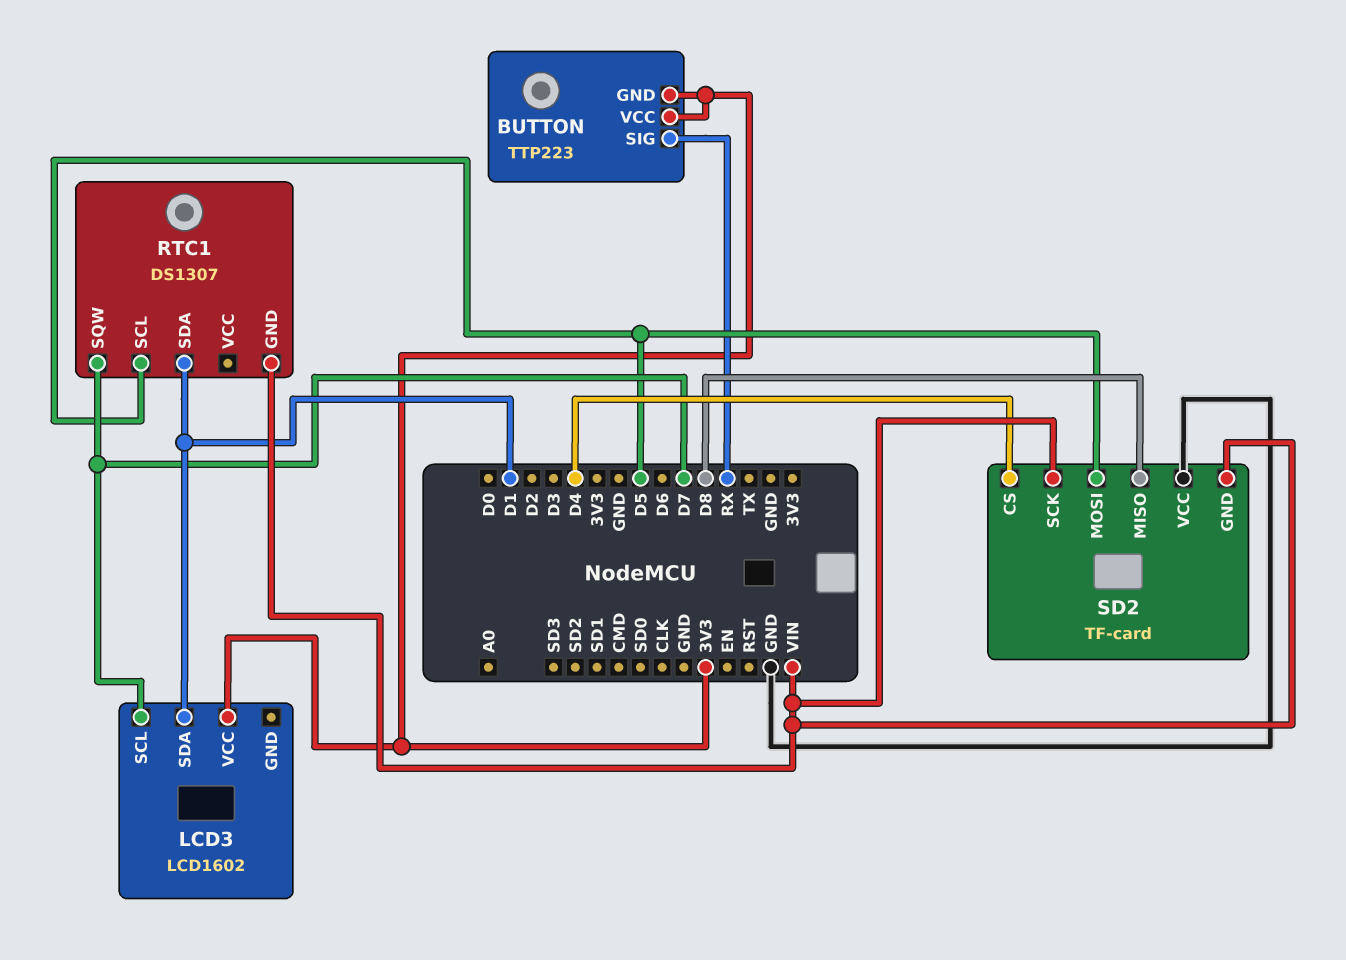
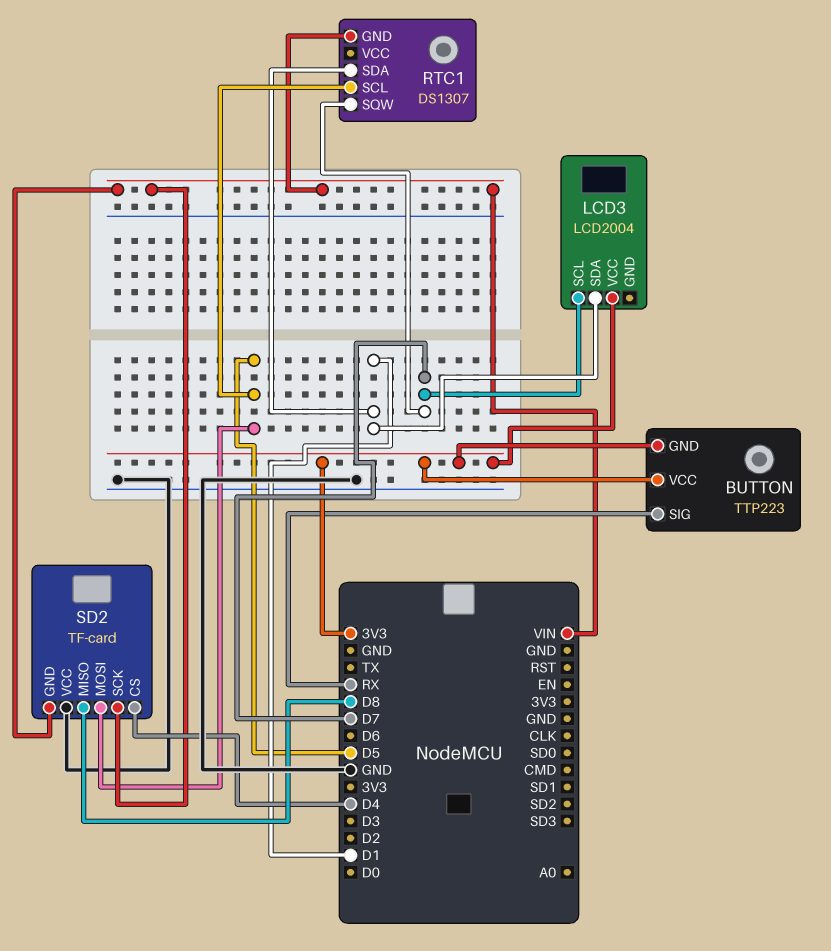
LCD3: LCD1602 -> LCD2004

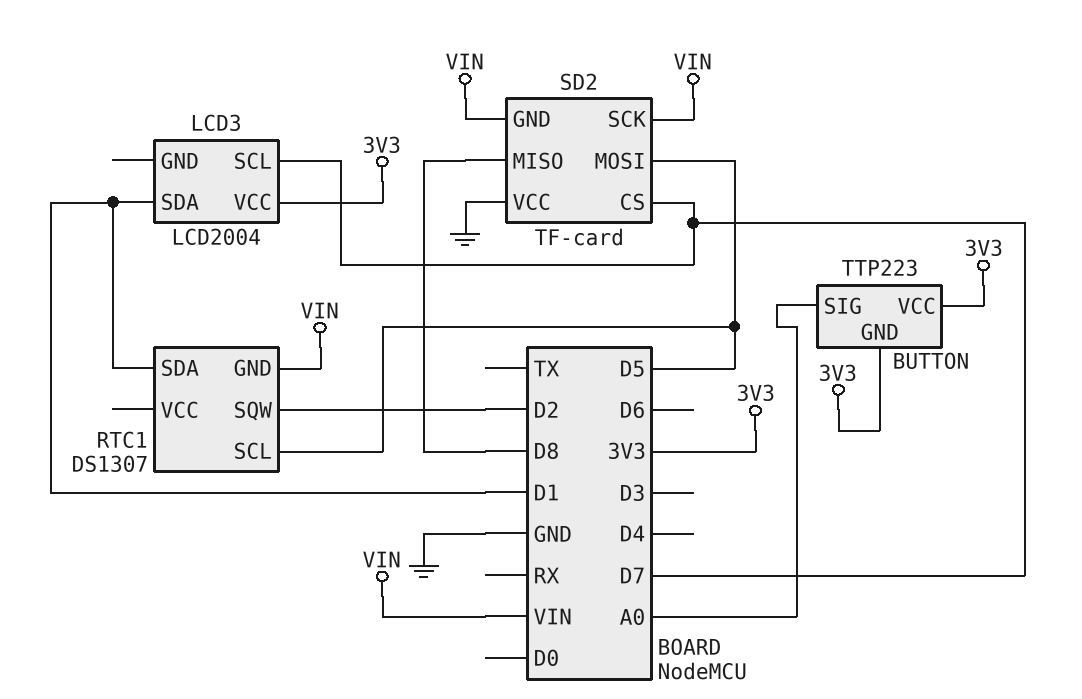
BUTTON pin SIG: RX -> A0
RTC1 pin SQW: D7 -> D2
SD2 pin CS: D4 -> D7

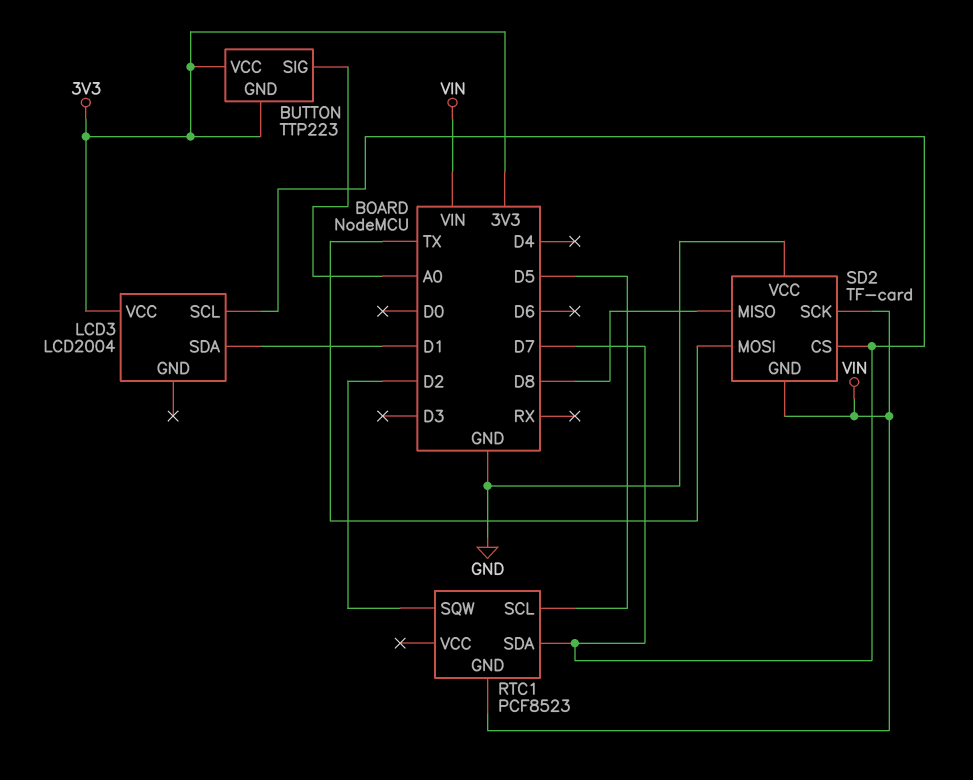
RTC1: DS1307 -> PCF8523
RTC1 pin SDA: D1 -> D7
SD2 pin MOSI: D5 -> TX

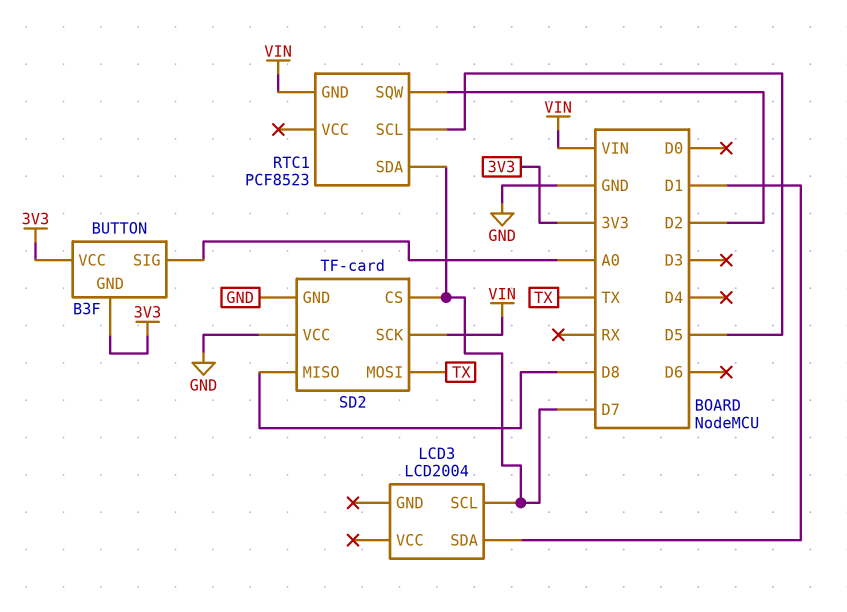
BUTTON: TTP223 -> B3F
LCD3 pin VCC: 3V3 -> none
SD2 pin GND: VIN -> GND

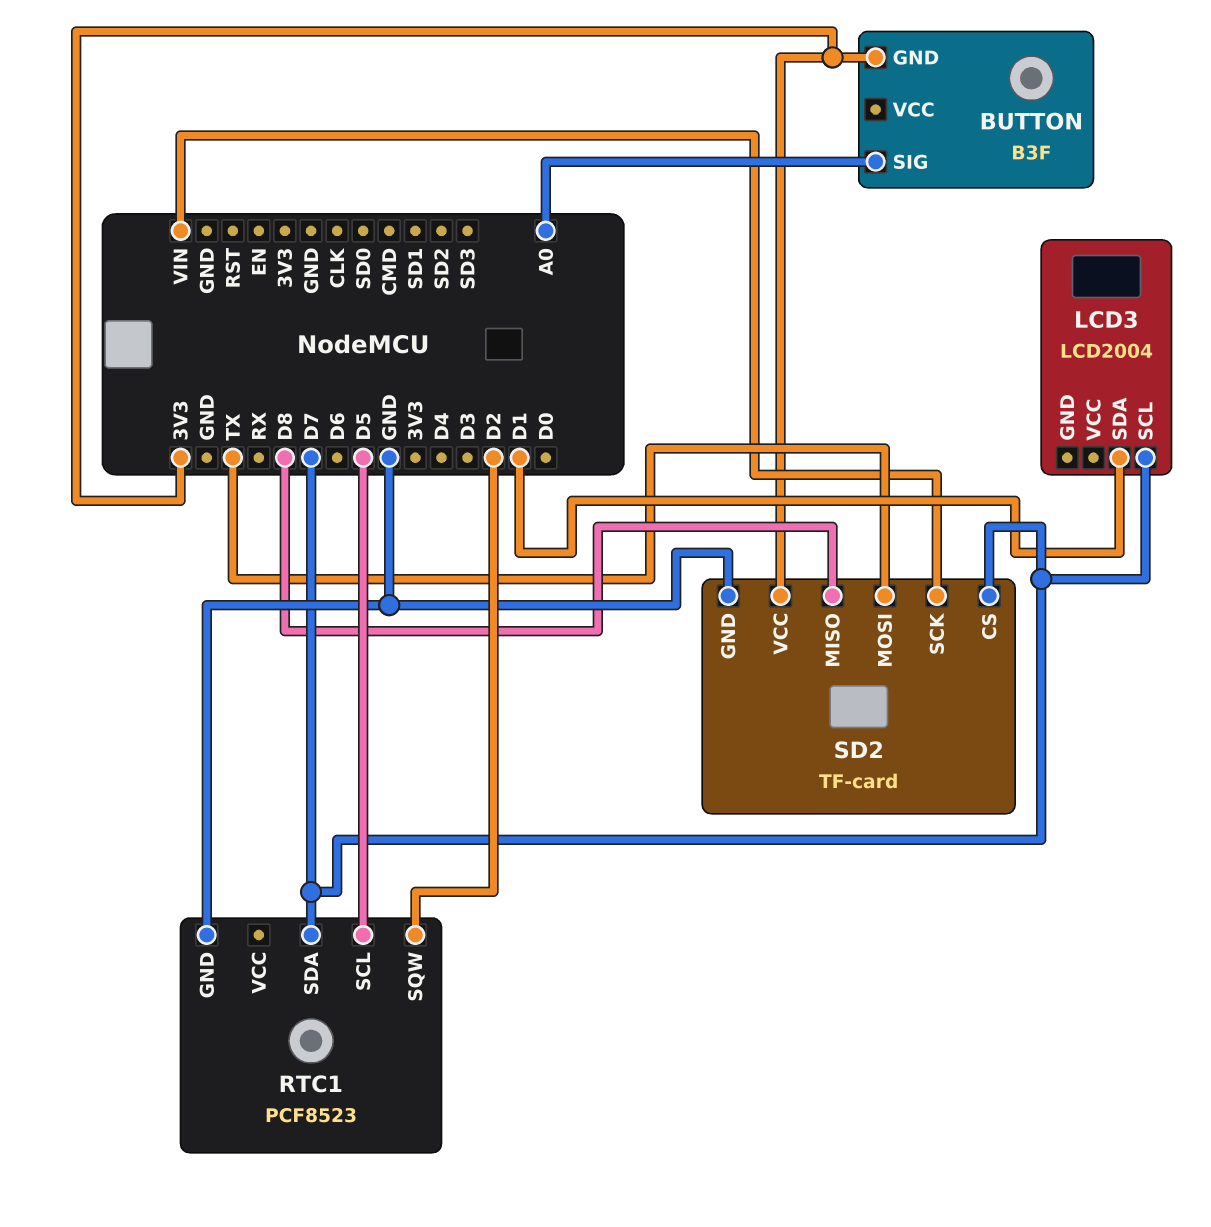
BUTTON pin VCC: 3V3 -> none
RTC1 pin GND: VIN -> GND
SD2 pin VCC: GND -> 3V3

